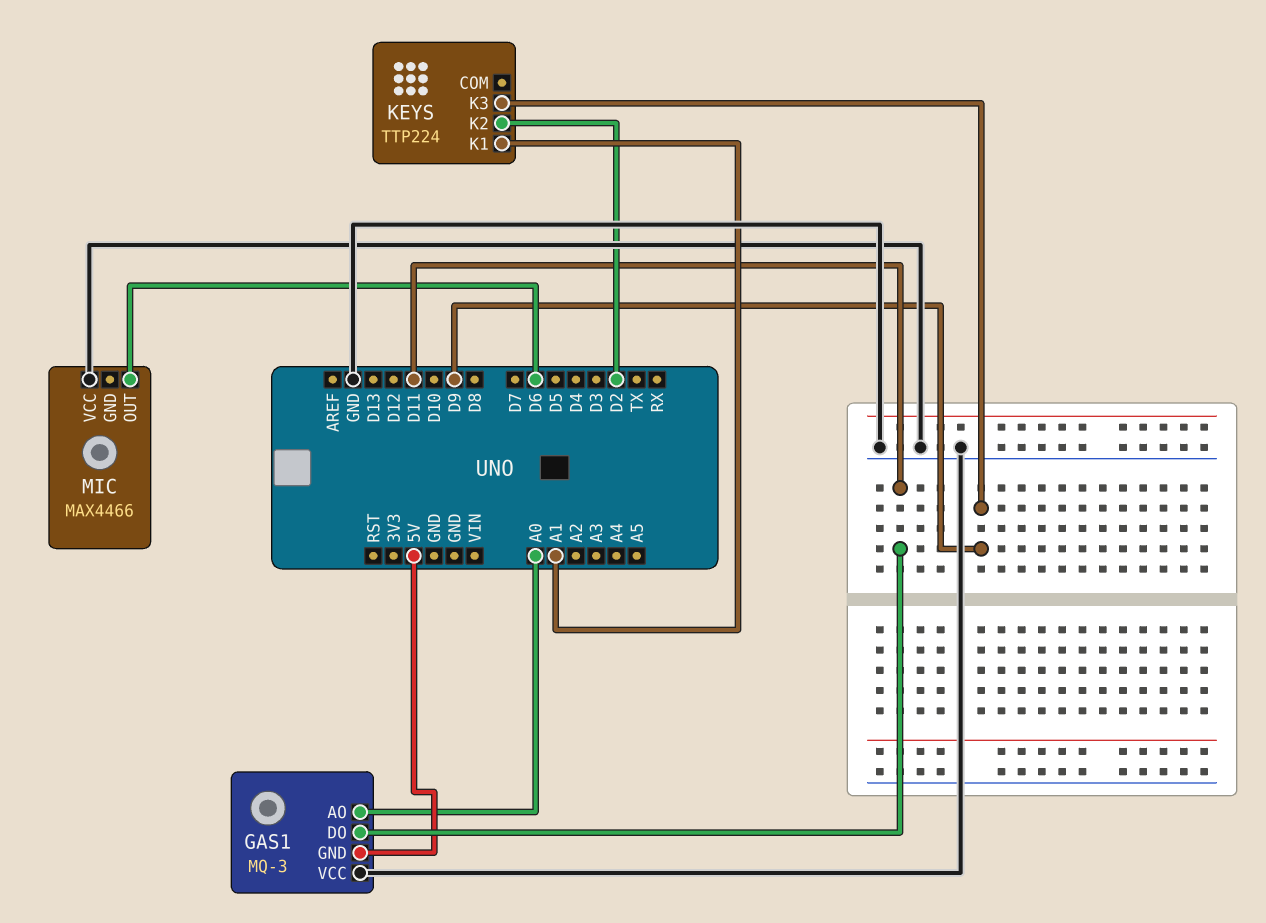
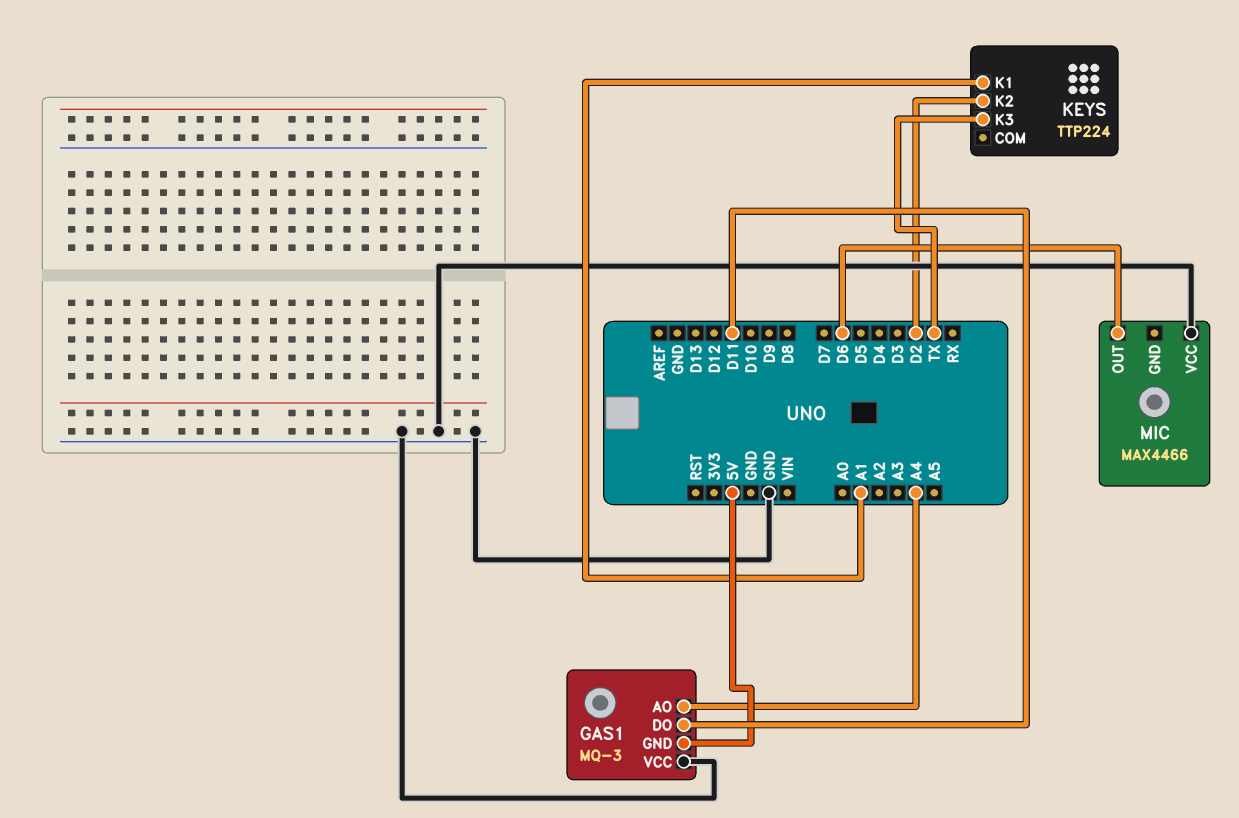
GAS1 pin AO: A0 -> A4
KEYS pin K3: D9 -> TX

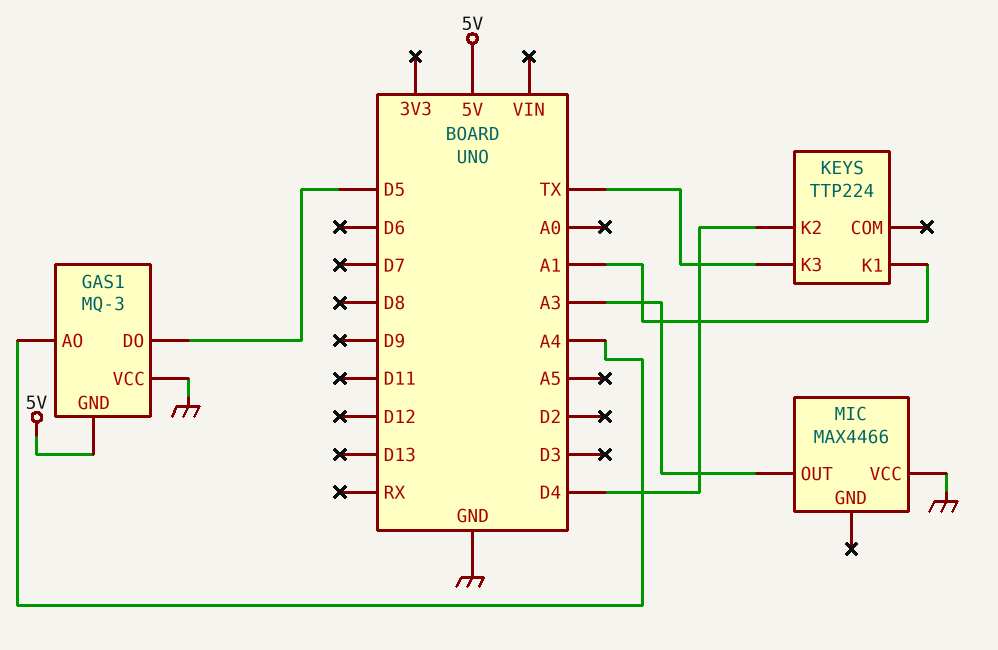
GAS1 pin DO: D11 -> D5
KEYS pin K2: D2 -> D4
MIC pin OUT: D6 -> A3

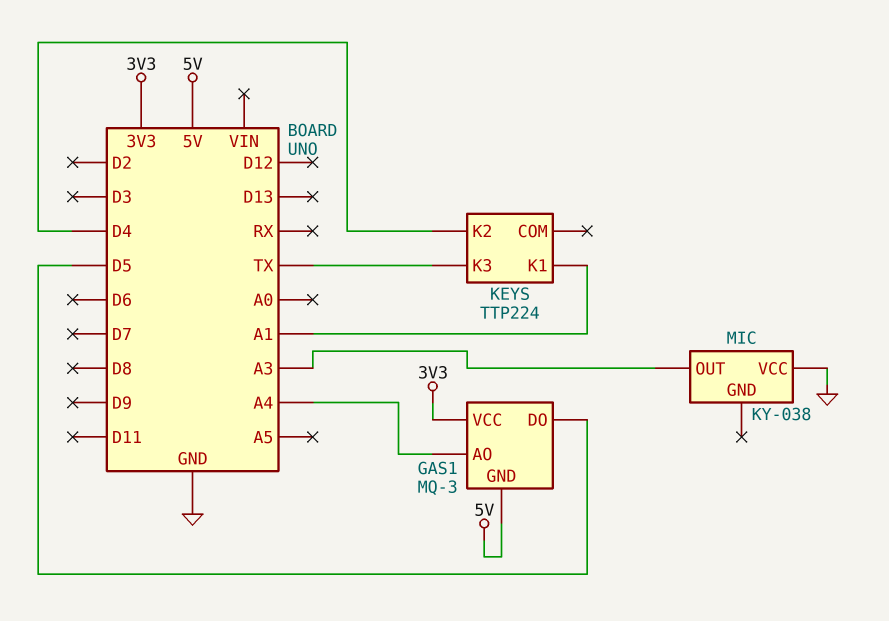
GAS1 pin VCC: GND -> 3V3
MIC: MAX4466 -> KY-038

